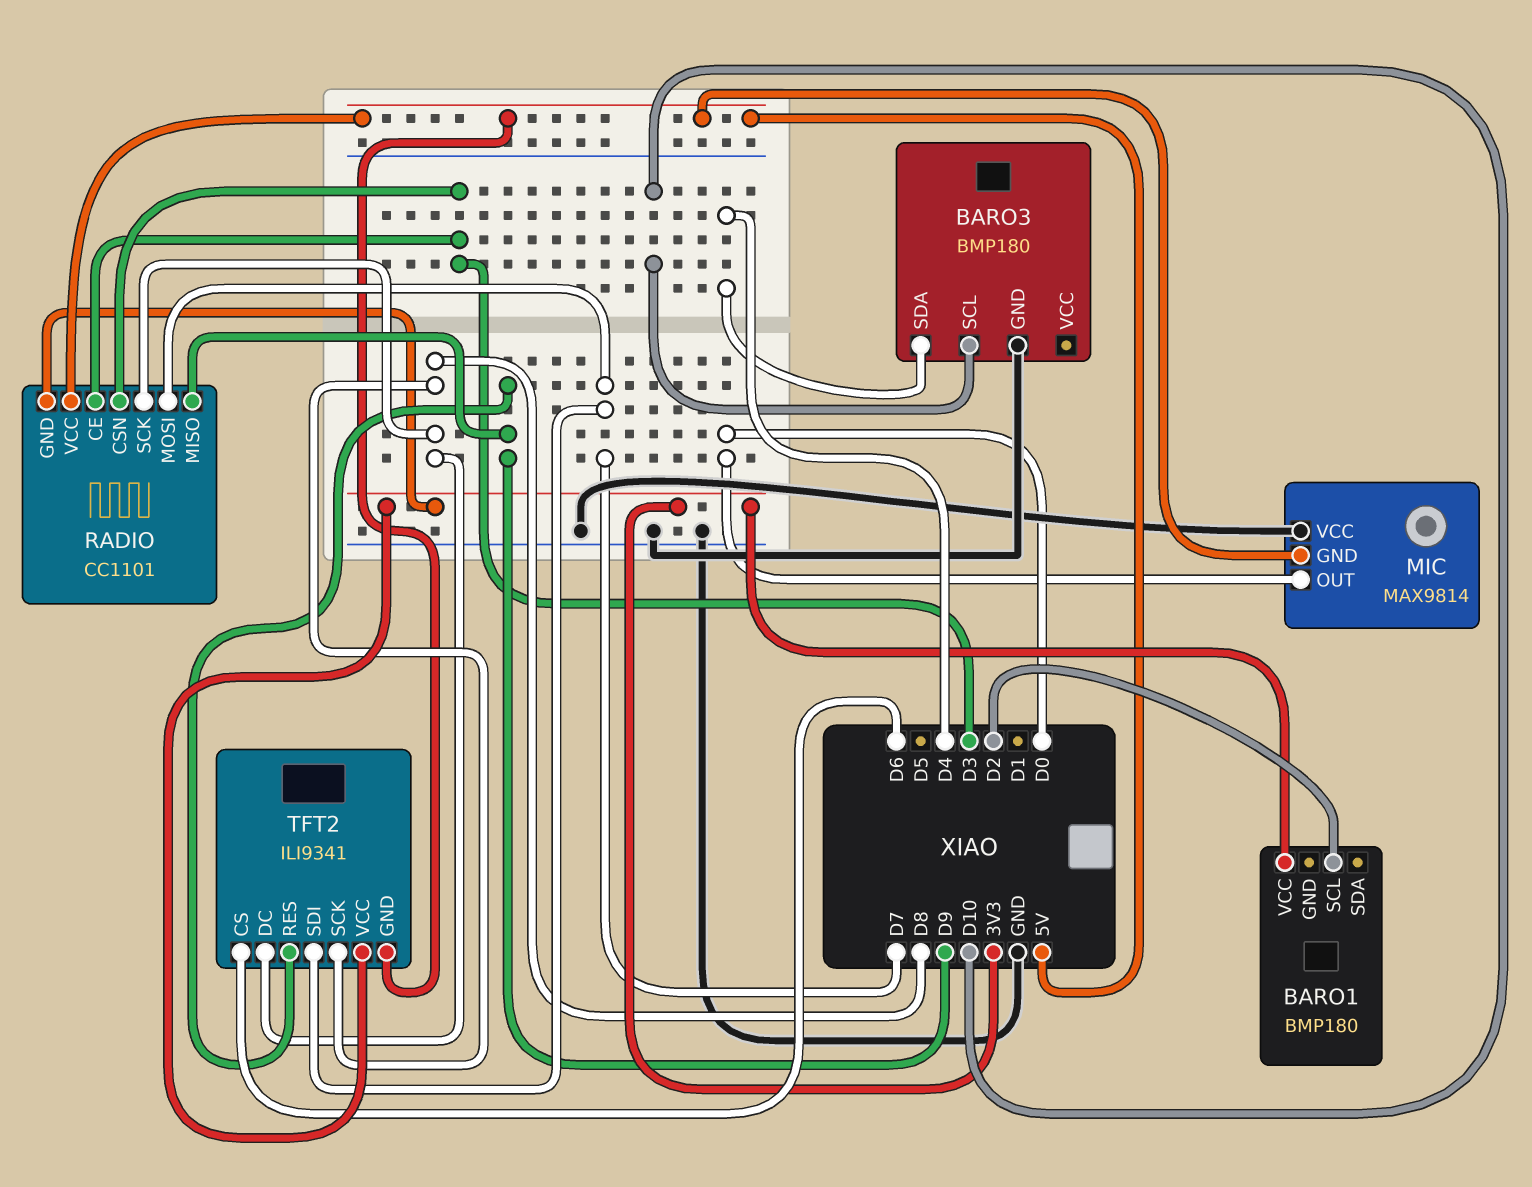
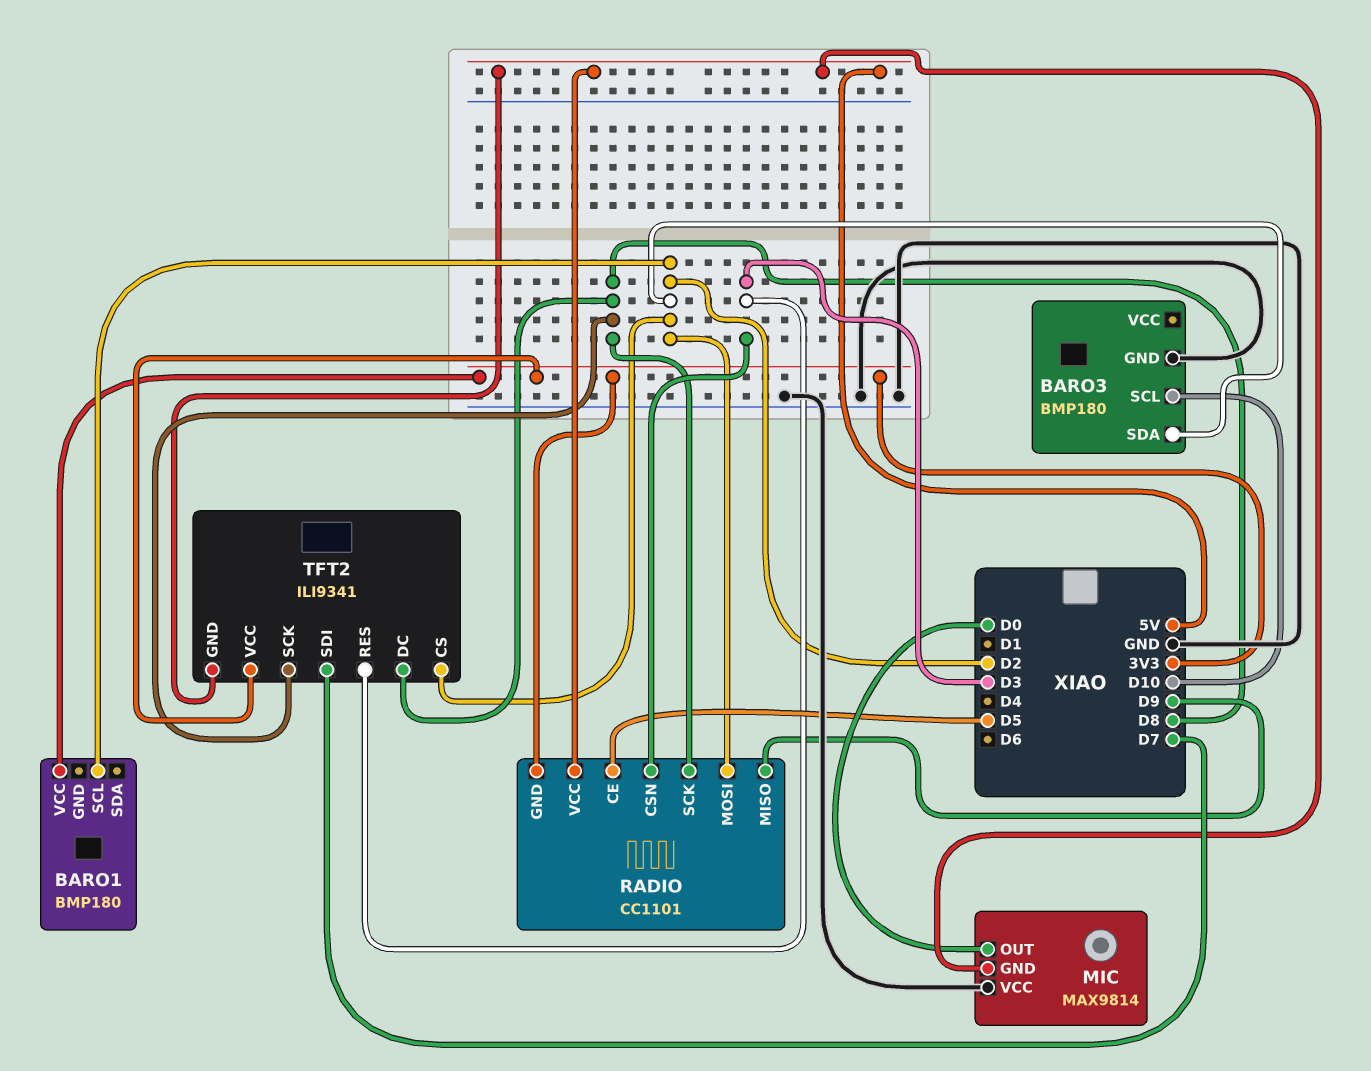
BARO3 pin SDA: D4 -> D2
RADIO pin CE: D3 -> D5
RADIO pin MOSI: D7 -> D2
TFT2 pin CS: D6 -> D2
TFT2 pin RES: D9 -> D3

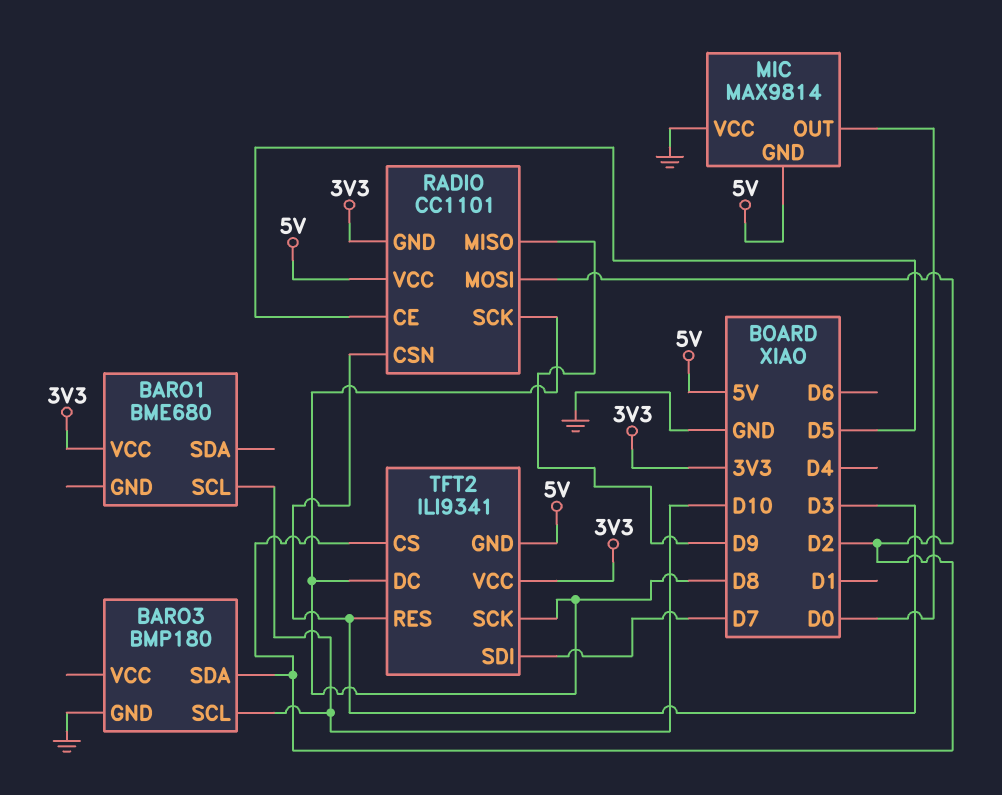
BARO1: BMP180 -> BME680
BARO1 pin SCL: D2 -> D10

